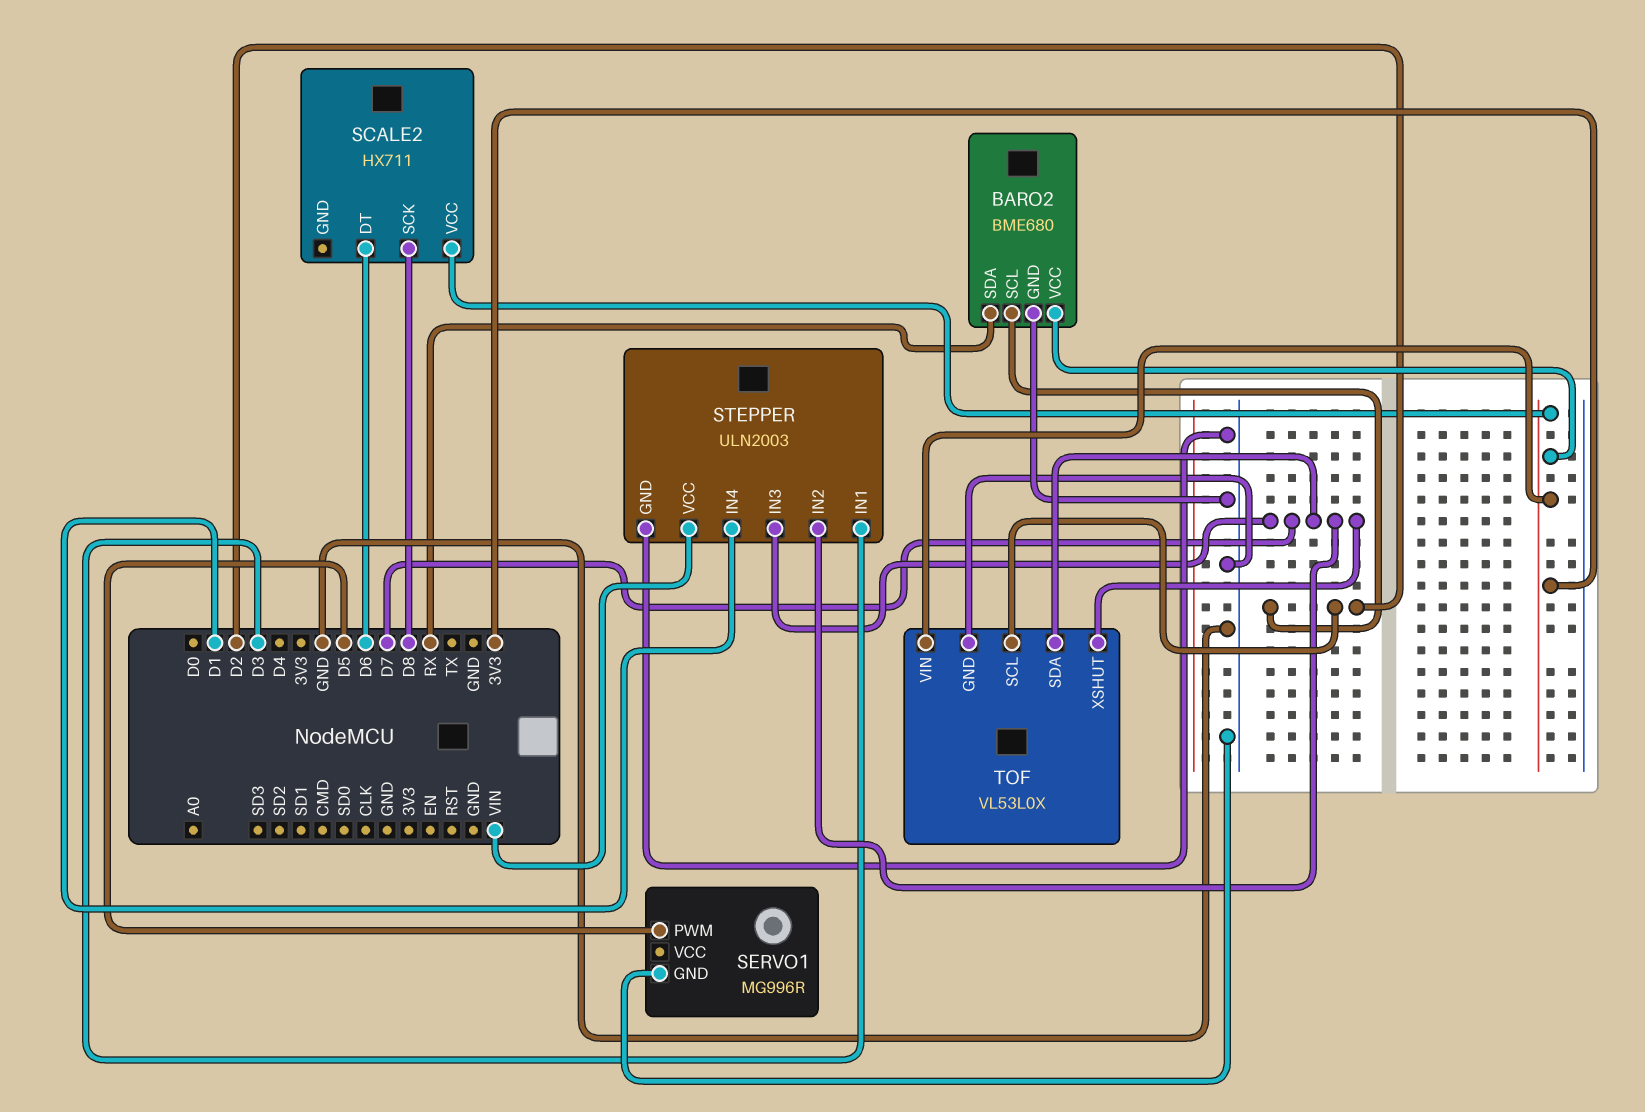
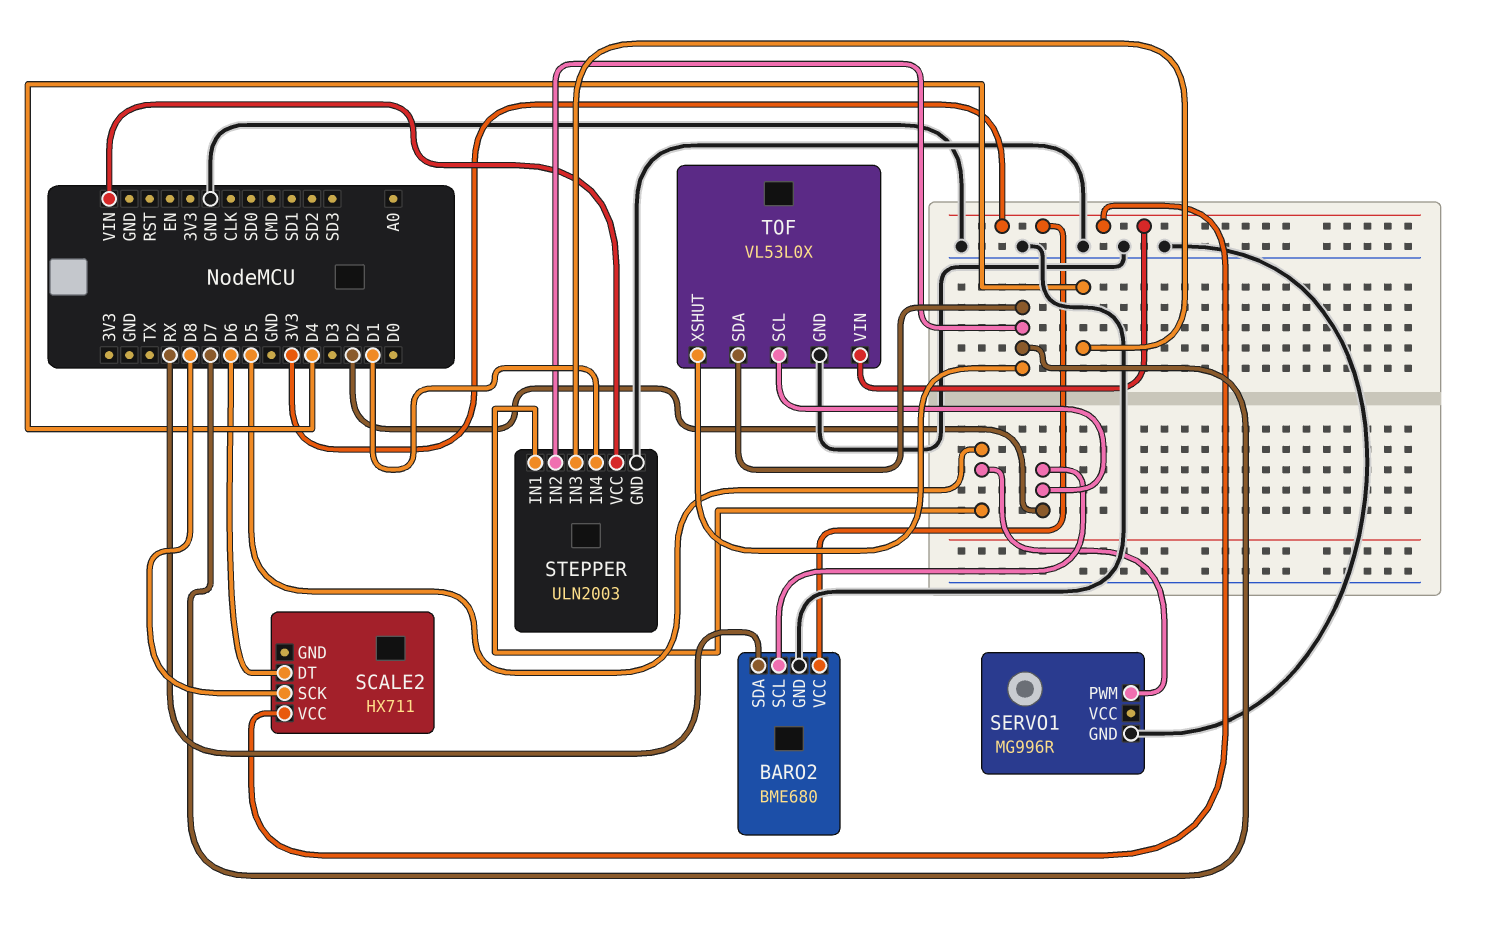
STEPPER pin IN1: D3 -> D5
STEPPER pin IN3: D7 -> D4

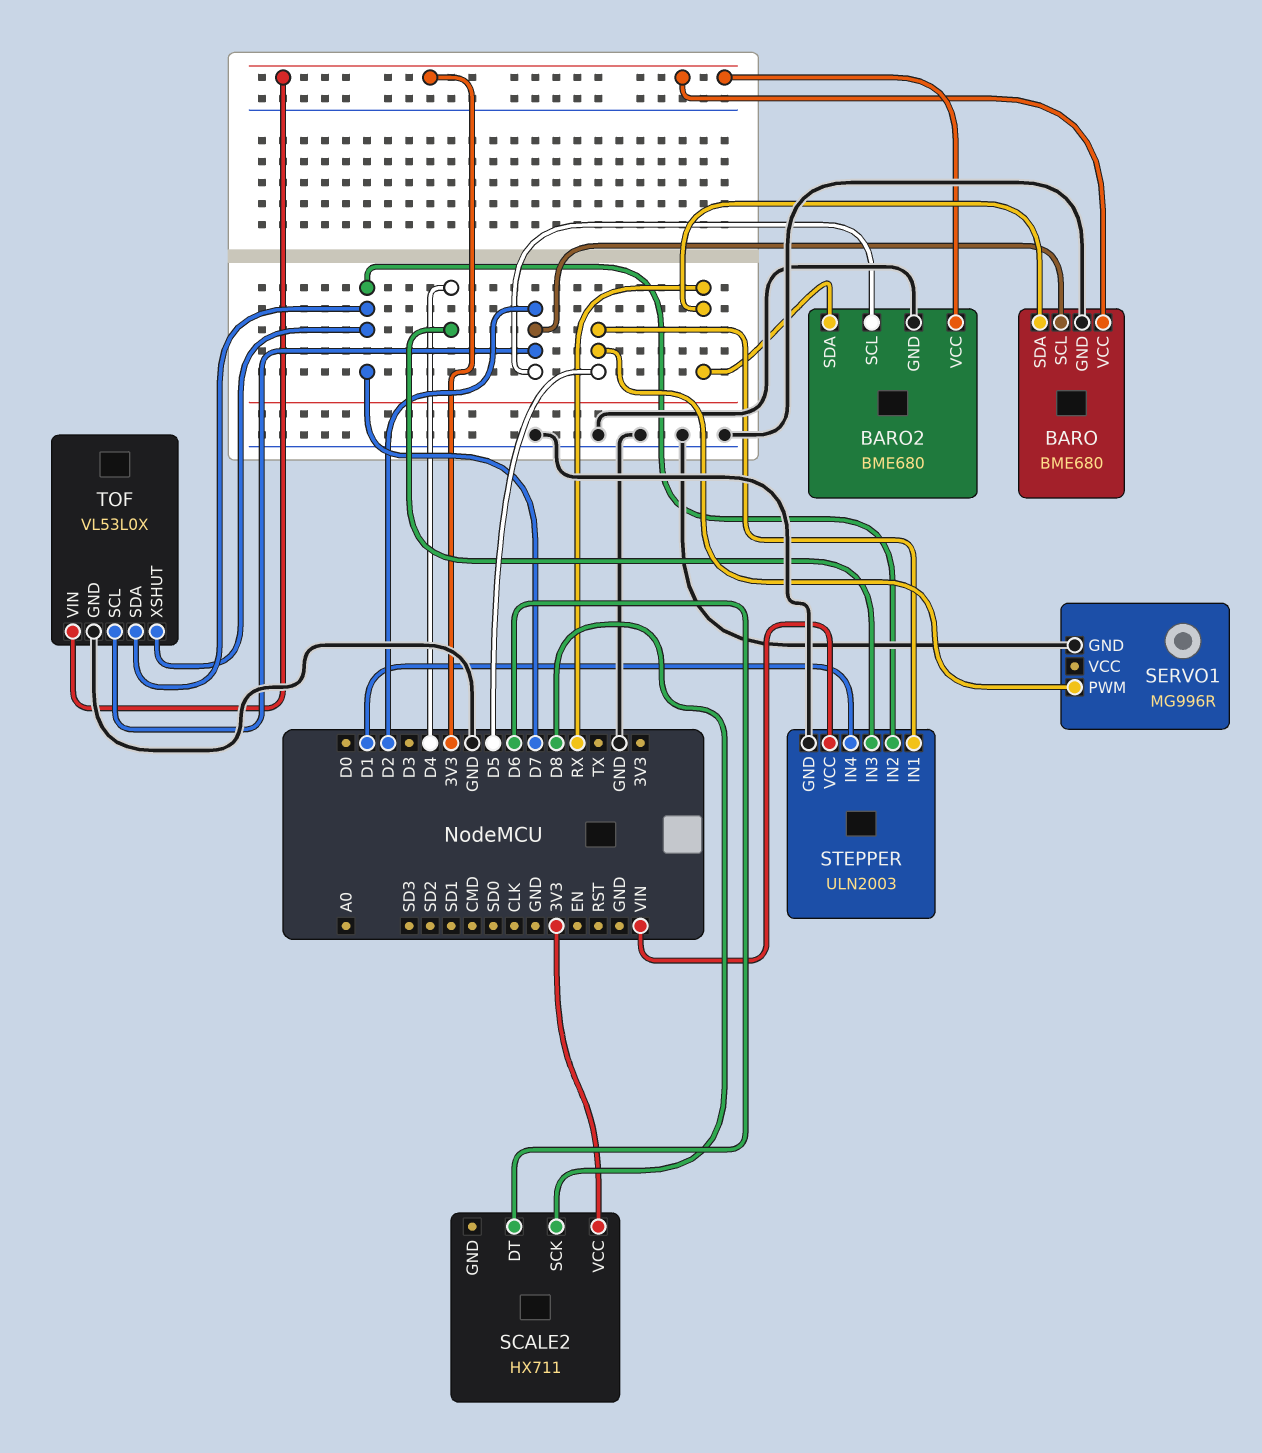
BARO: none -> BME680
BARO pin GND: none -> GND
BARO pin SCL: none -> D2
BARO pin SDA: none -> RX
BARO pin VCC: none -> 3V3

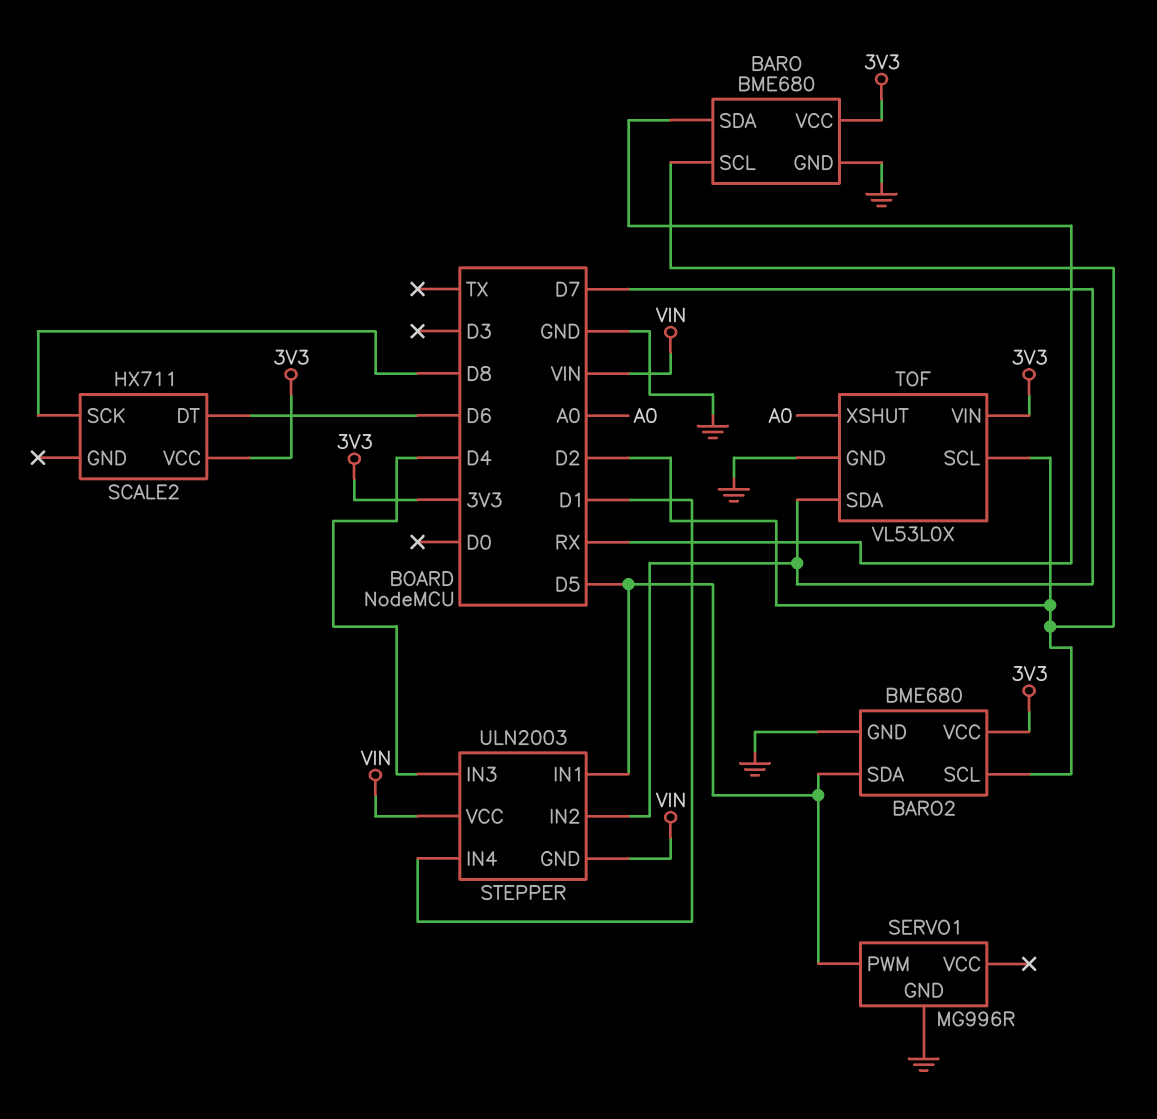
BARO2 pin SDA: RX -> D5
STEPPER pin GND: GND -> VIN
TOF pin XSHUT: D7 -> A0

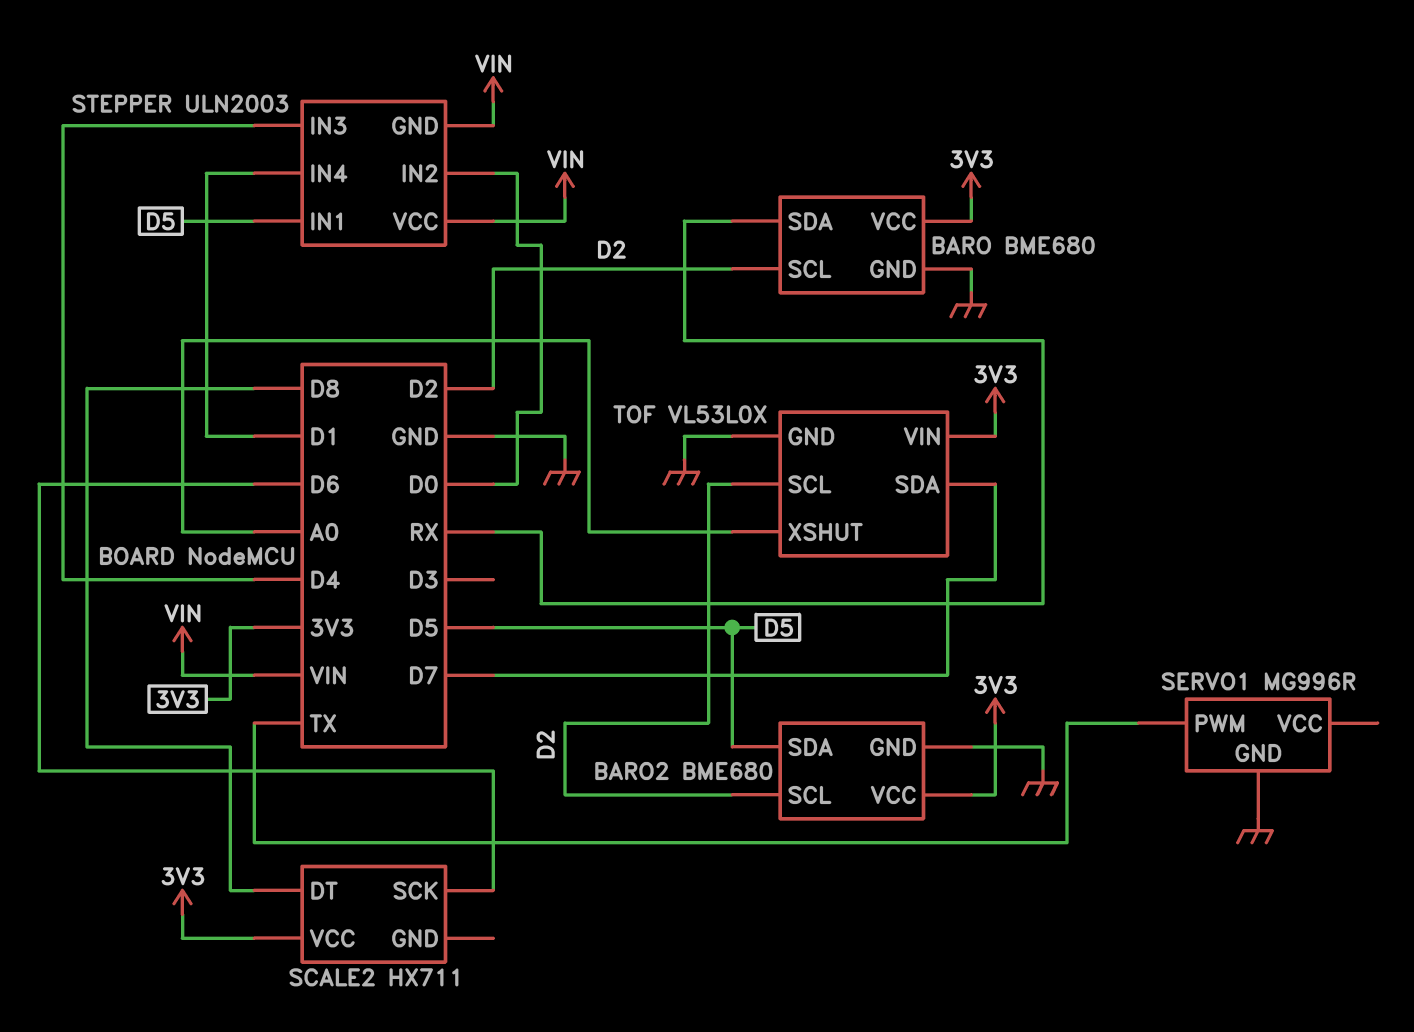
SCALE2 pin DT: D6 -> D8
SCALE2 pin SCK: D8 -> D6
SERVO1 pin PWM: D5 -> TX
STEPPER pin IN2: D7 -> D0

